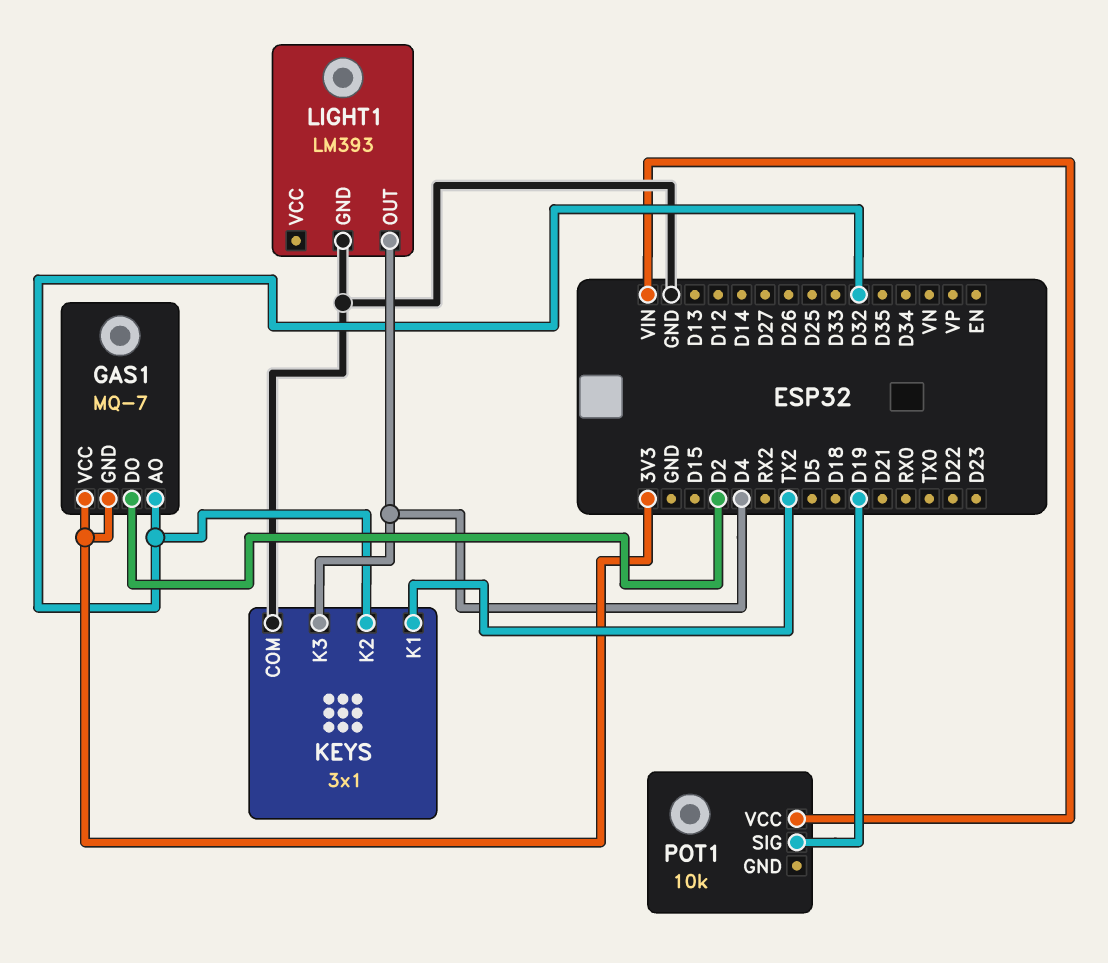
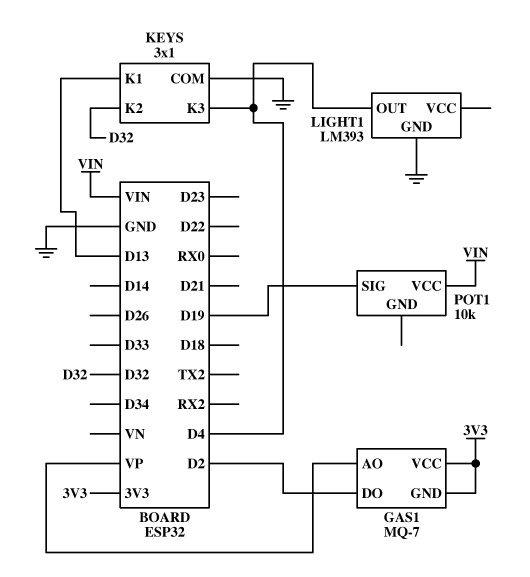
GAS1 pin AO: D32 -> VP
KEYS pin K1: TX2 -> D13

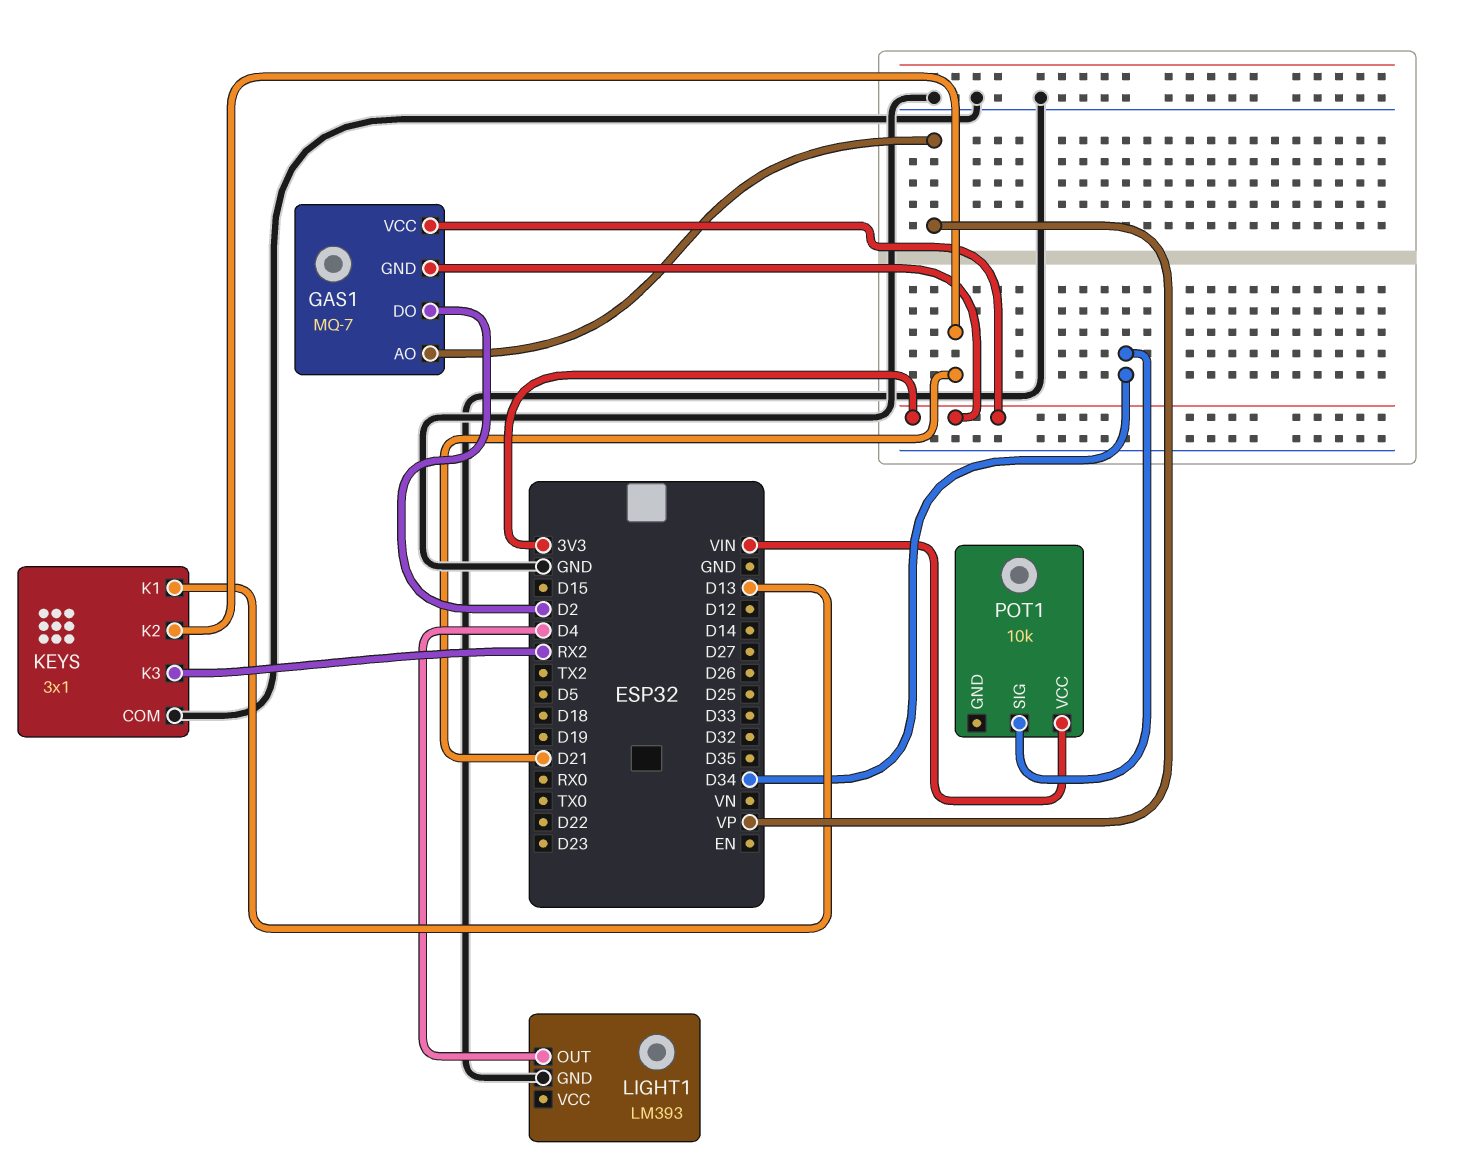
KEYS pin K2: D32 -> D21
KEYS pin K3: D4 -> RX2
POT1 pin SIG: D19 -> D34

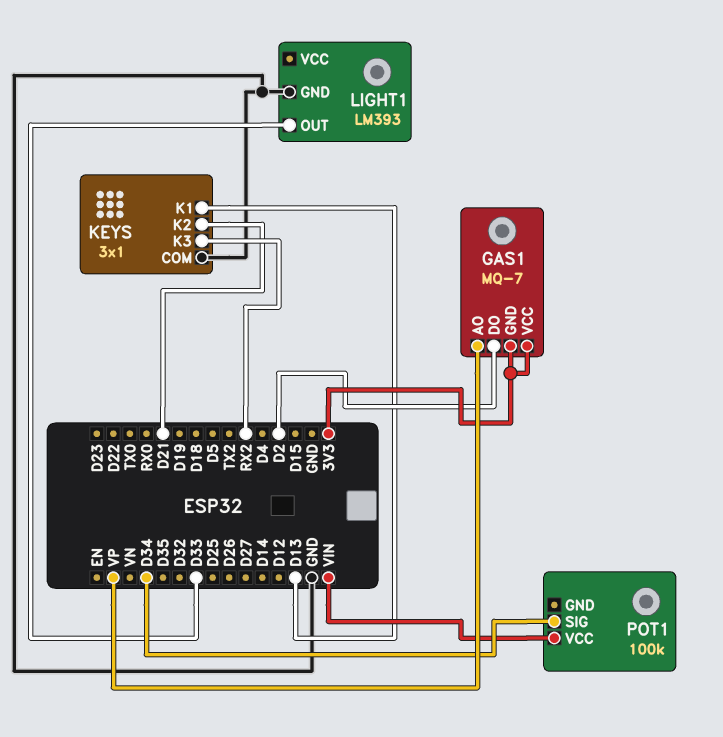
LIGHT1 pin OUT: D4 -> D33
POT1: 10k -> 100k

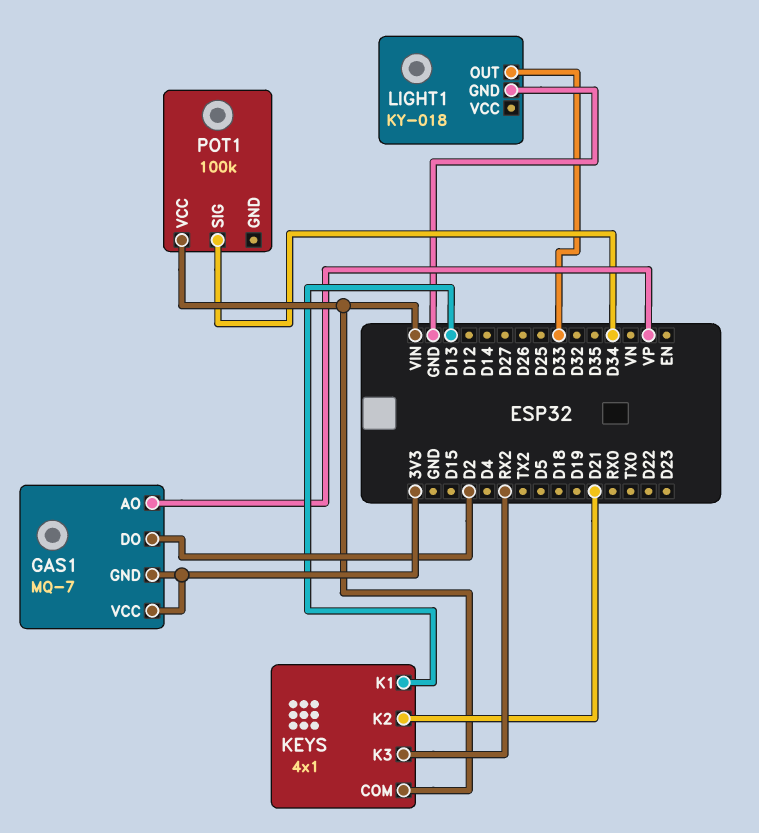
KEYS: 3x1 -> 4x1
KEYS pin COM: GND -> VIN
LIGHT1: LM393 -> KY-018

